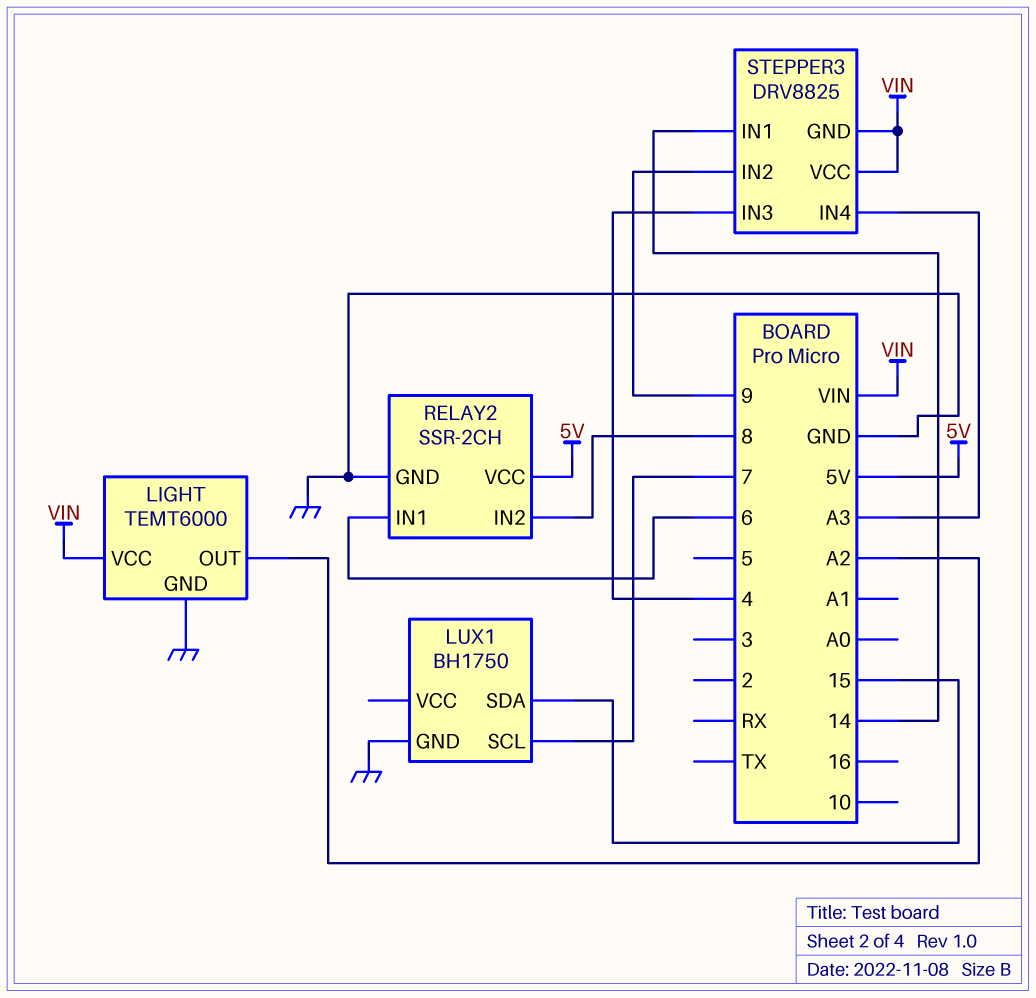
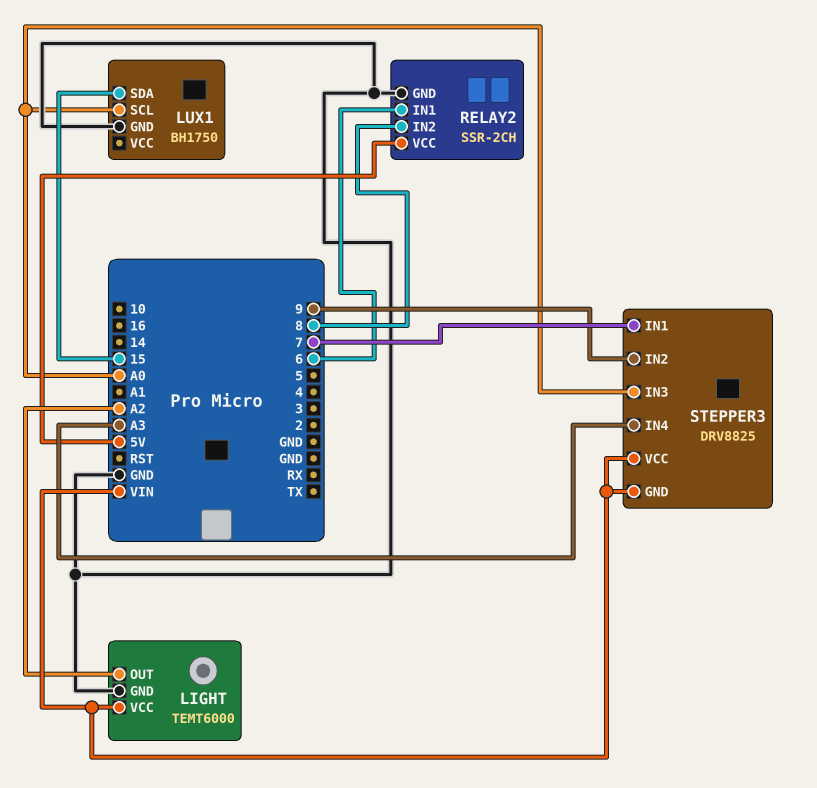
LUX1 pin SCL: 7 -> A0
STEPPER3 pin IN1: 14 -> 7
STEPPER3 pin IN3: 4 -> A0

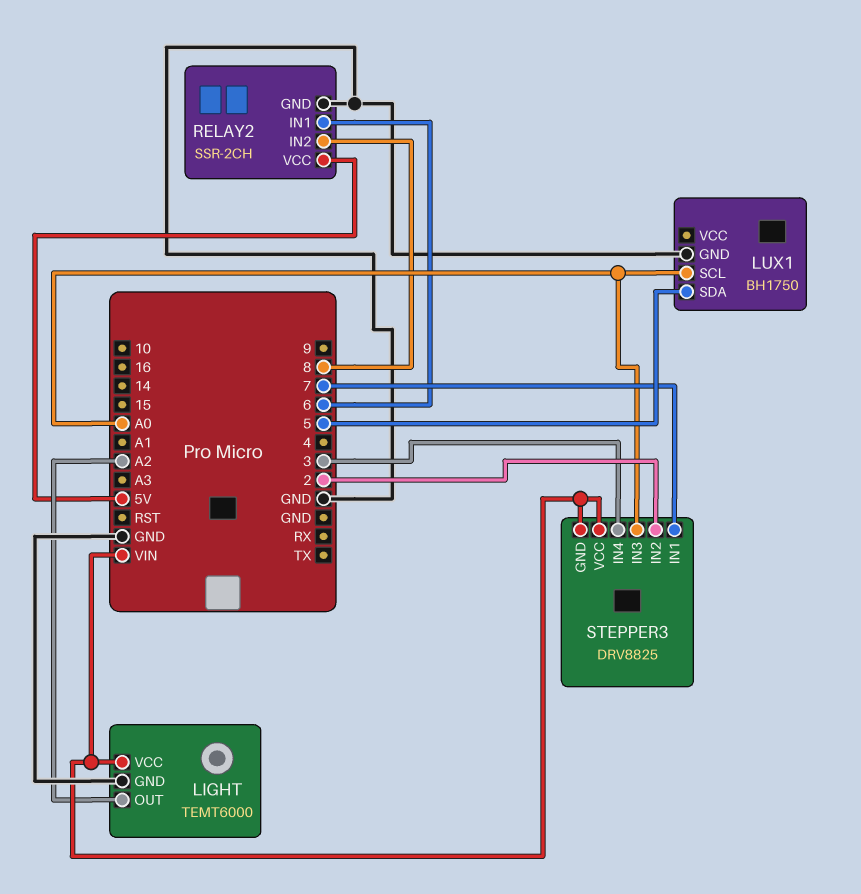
LUX1 pin SDA: 15 -> 5
STEPPER3 pin IN2: 9 -> 2
STEPPER3 pin IN4: A3 -> 3

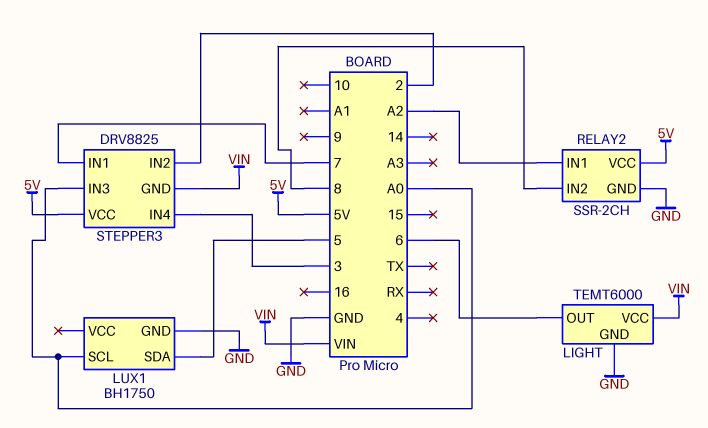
LIGHT pin OUT: A2 -> 6
RELAY2 pin IN1: 6 -> A2
STEPPER3 pin VCC: VIN -> 5V

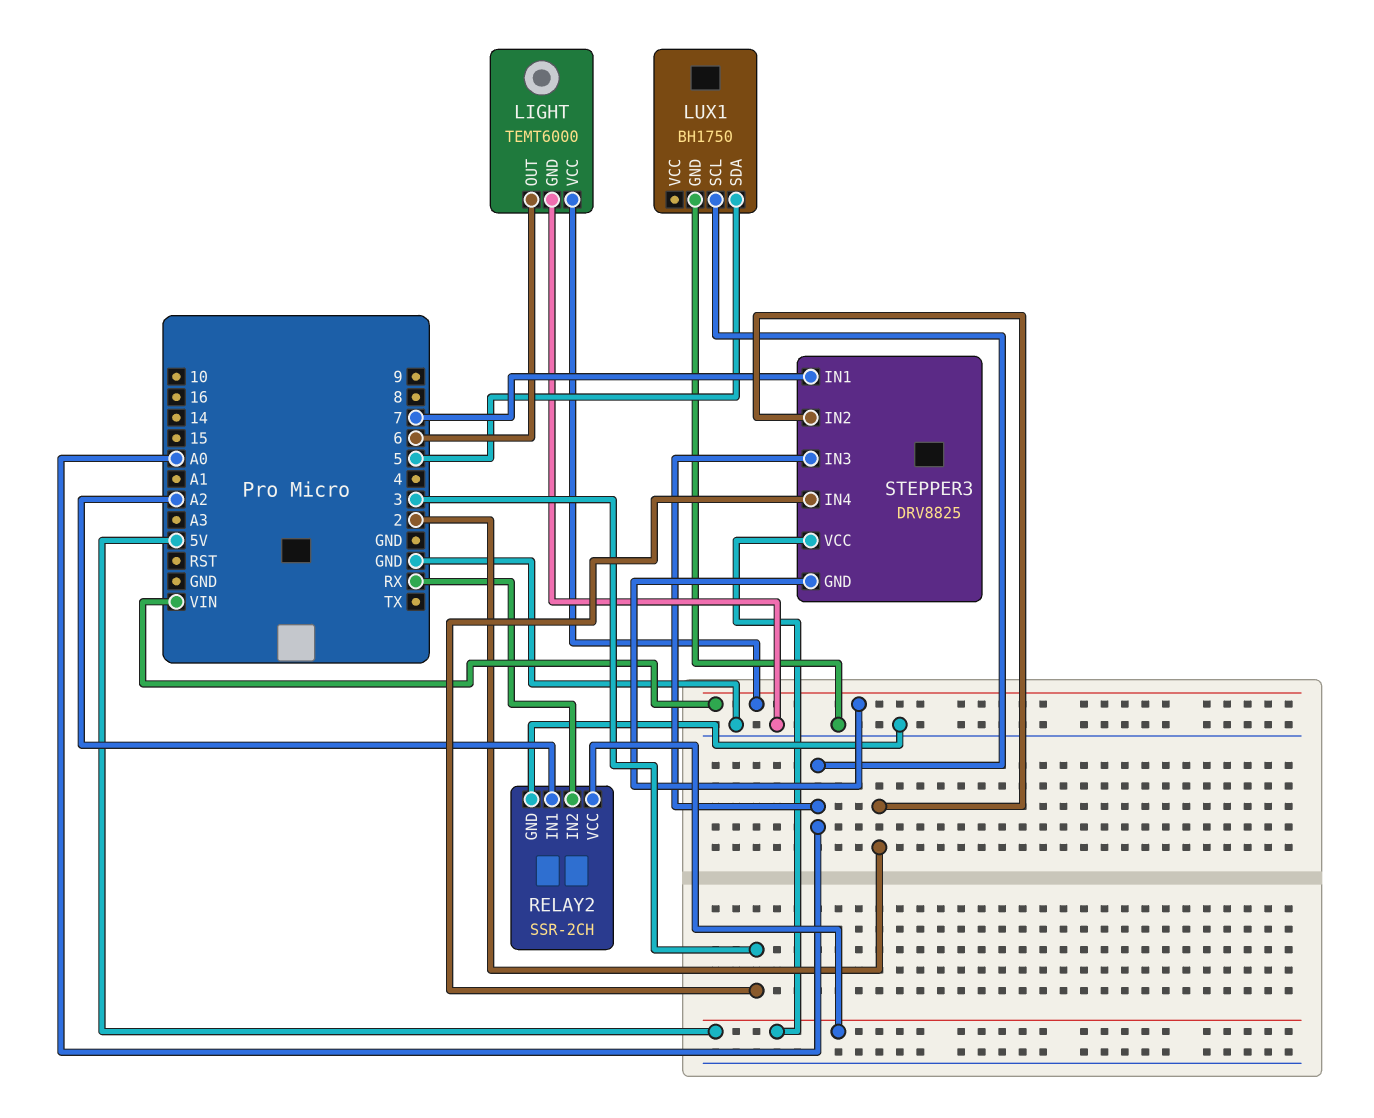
RELAY2 pin IN2: 8 -> RX

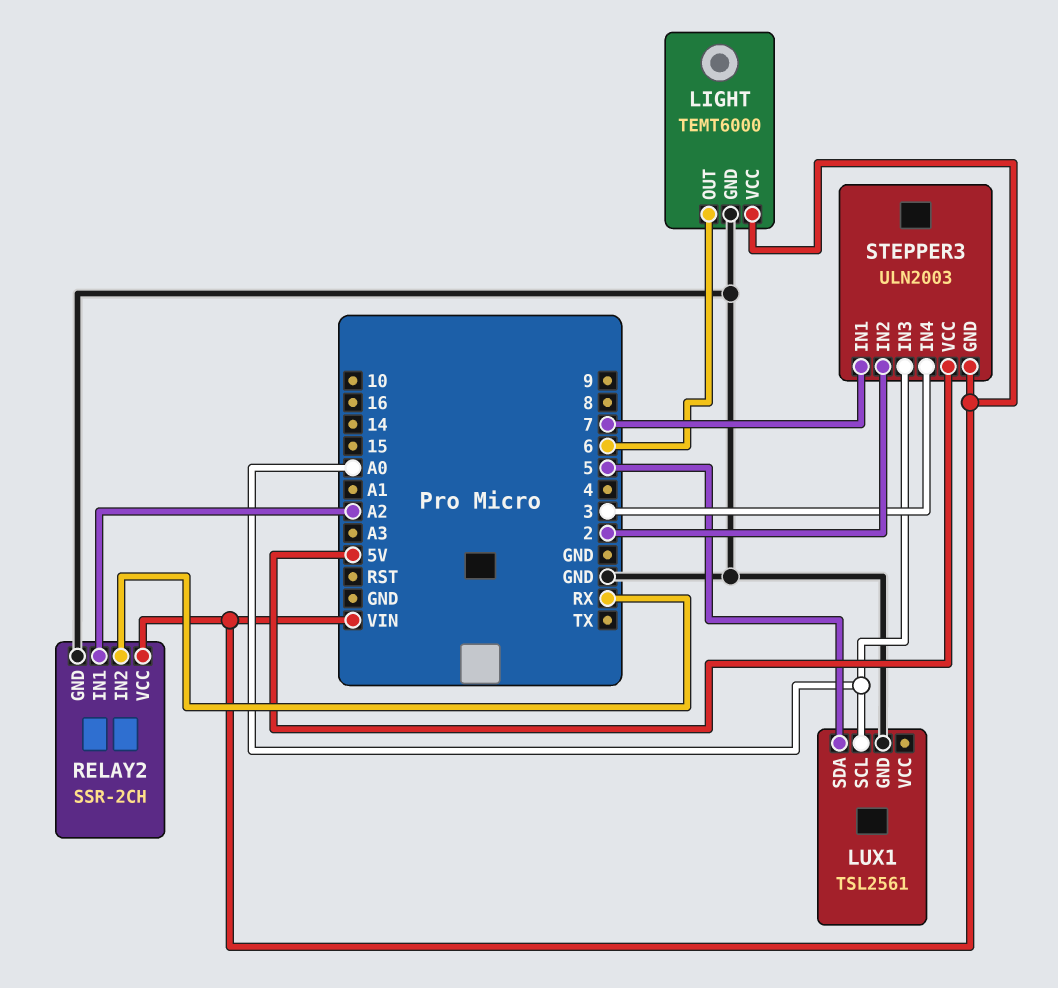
LUX1: BH1750 -> TSL2561
RELAY2 pin VCC: 5V -> VIN
STEPPER3: DRV8825 -> ULN2003

